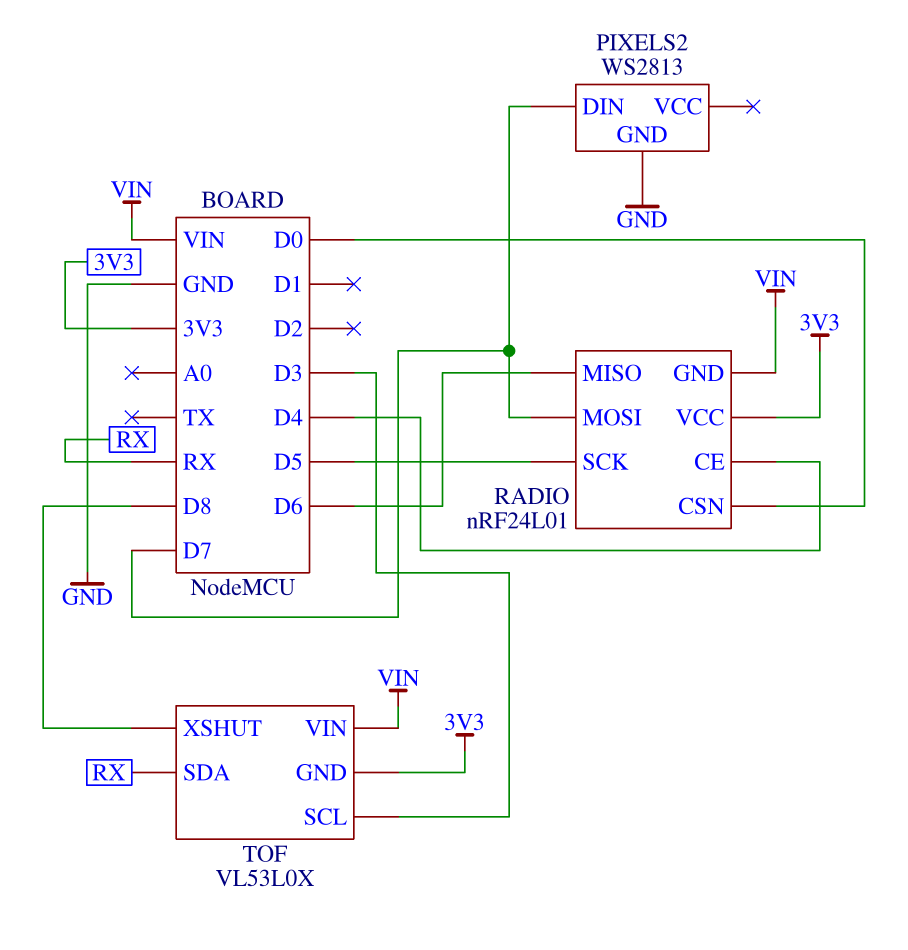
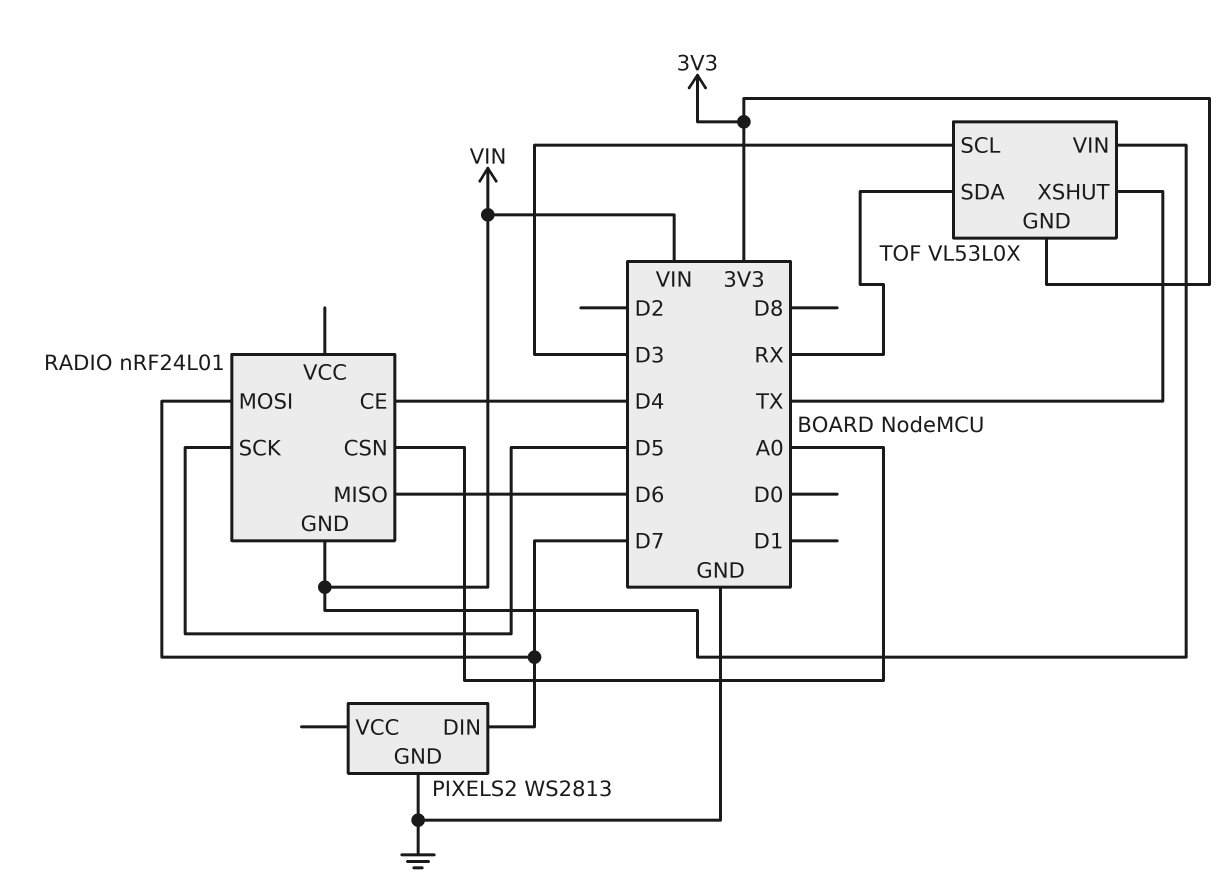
RADIO pin CSN: D0 -> A0
RADIO pin VCC: 3V3 -> none
TOF pin XSHUT: D8 -> TX

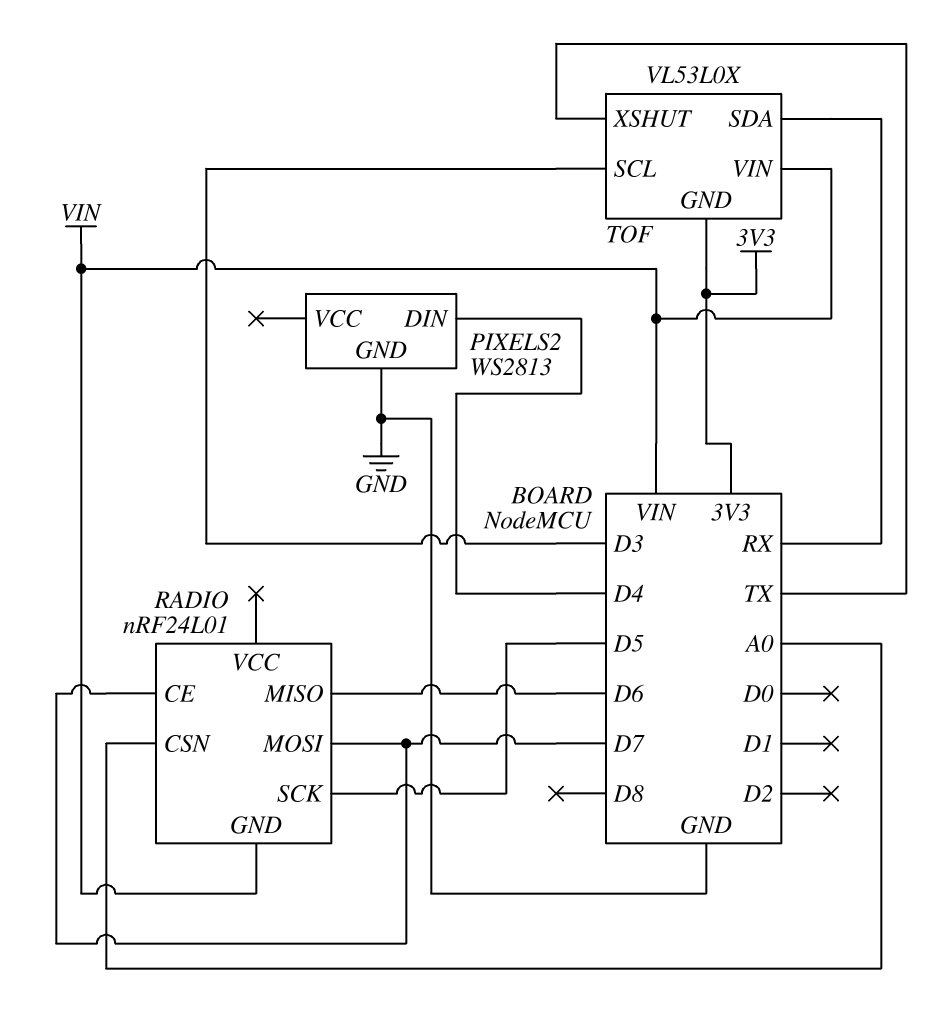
PIXELS2 pin DIN: D7 -> D4
RADIO pin CE: D4 -> D7

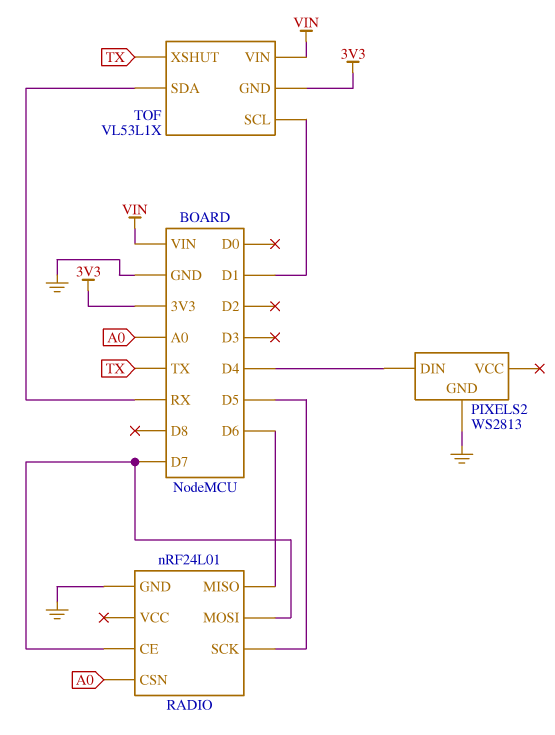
RADIO pin GND: VIN -> GND
TOF: VL53L0X -> VL53L1X
TOF pin SCL: D3 -> D1

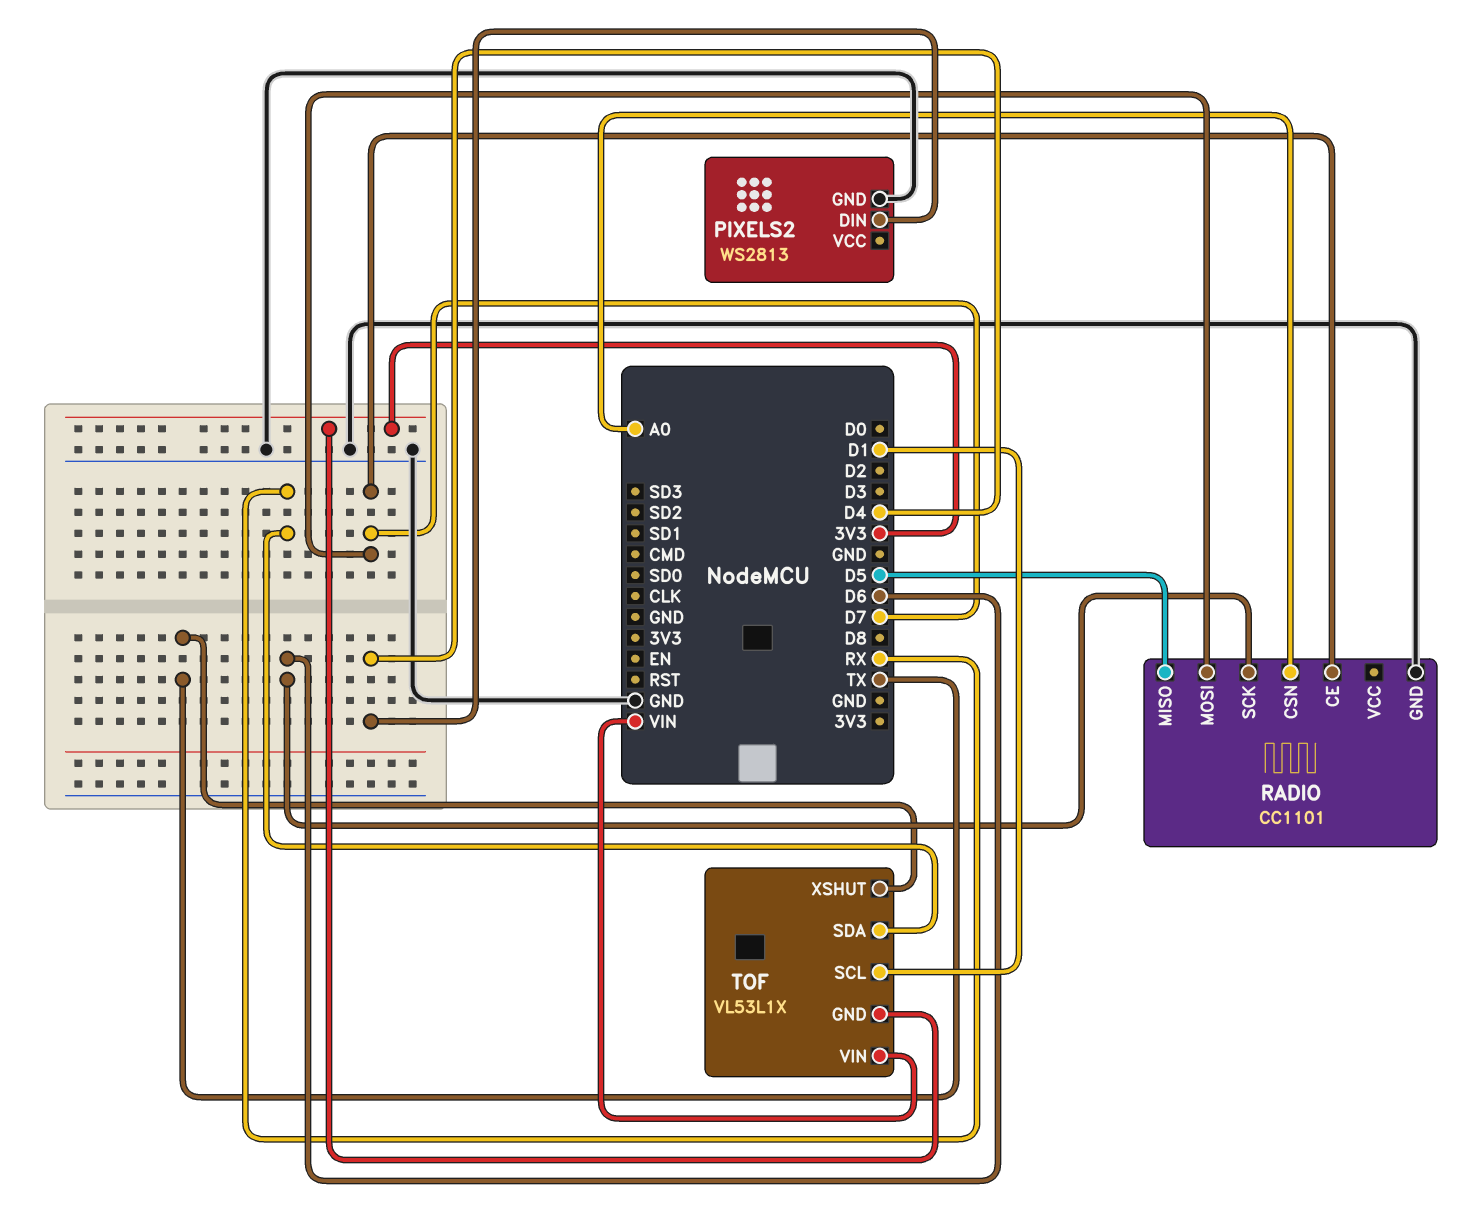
RADIO: nRF24L01 -> CC1101
RADIO pin MISO: D6 -> D5
RADIO pin SCK: D5 -> D6

